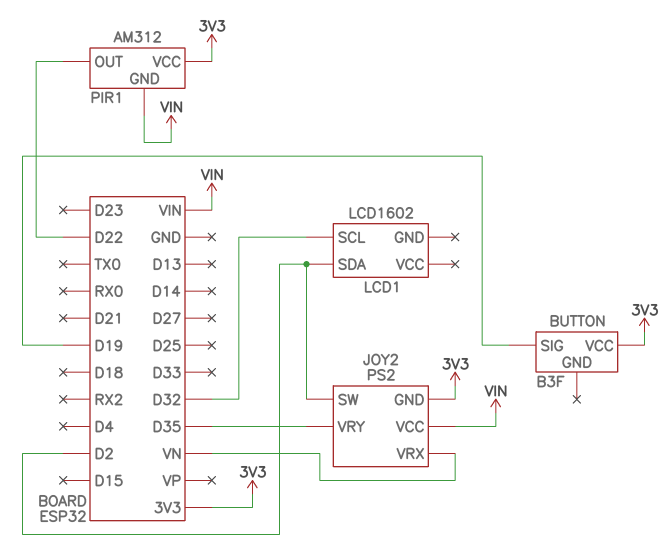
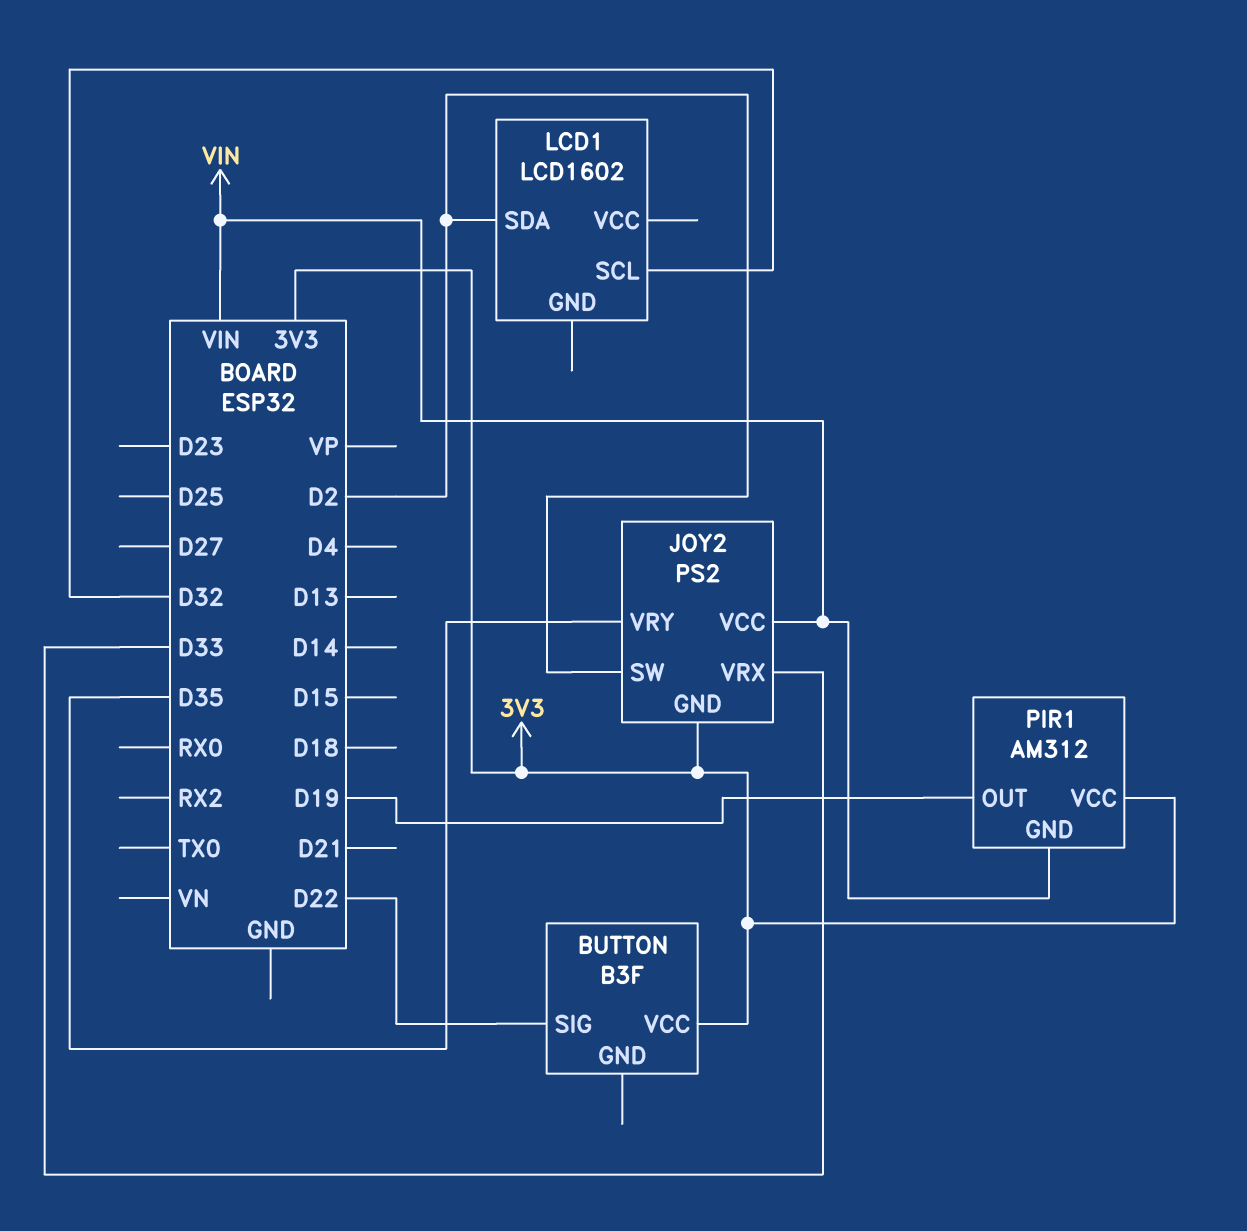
BUTTON pin SIG: D19 -> D22
JOY2 pin VRX: VN -> D33
PIR1 pin OUT: D22 -> D19

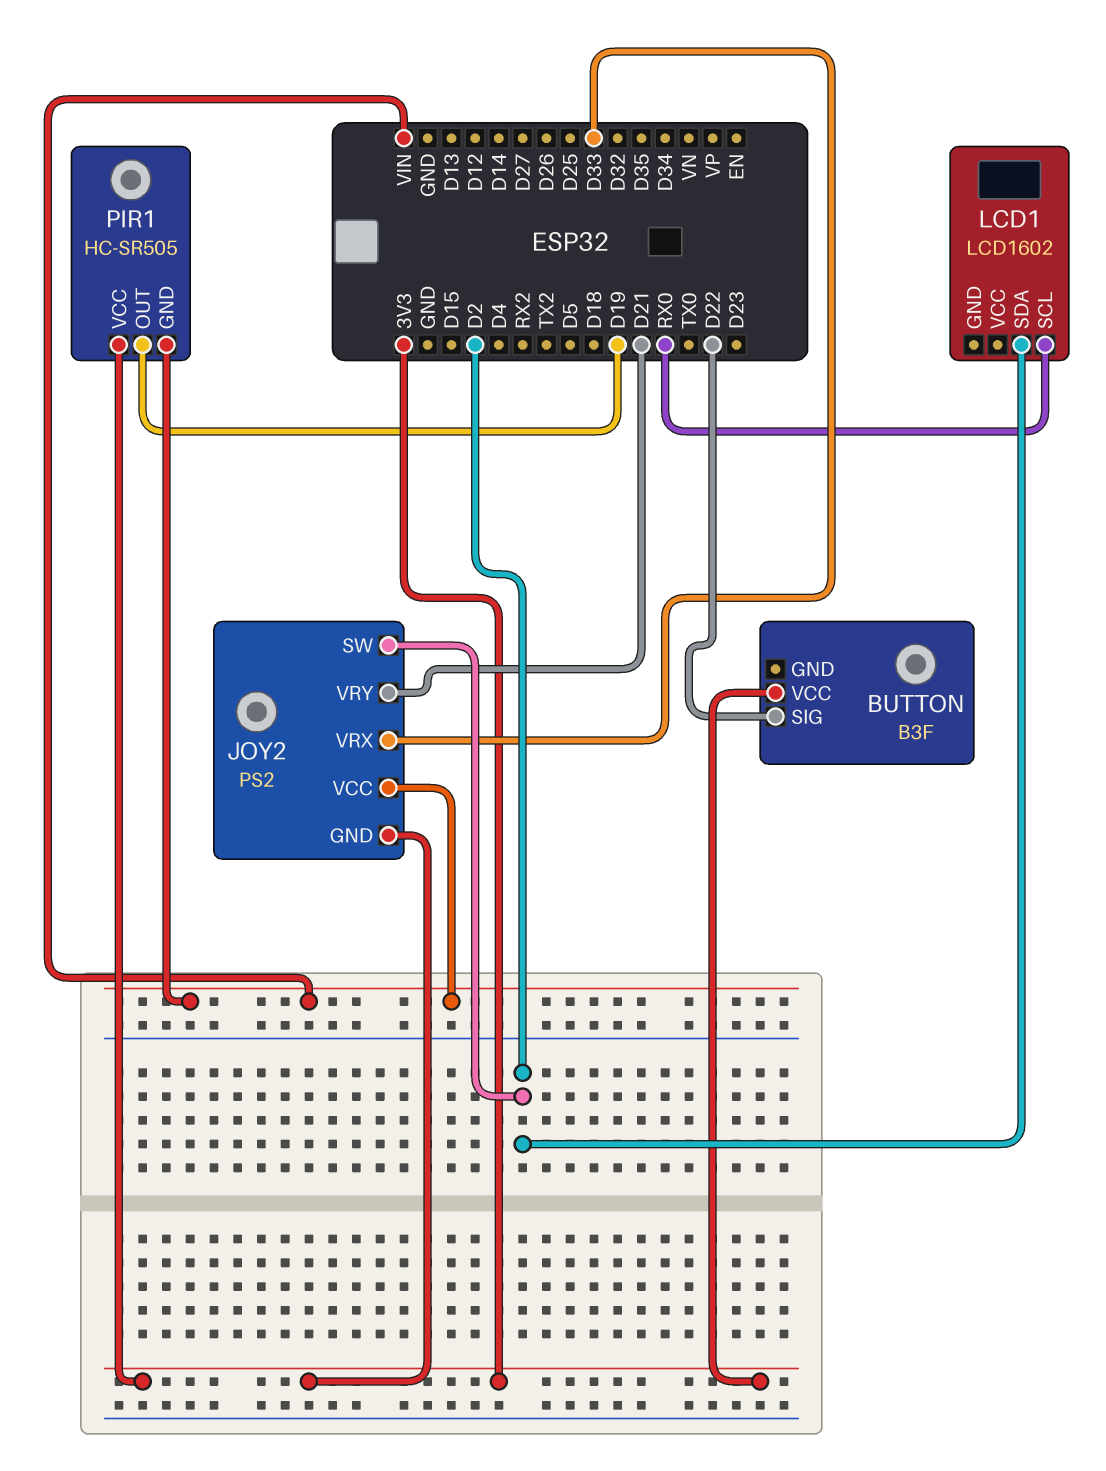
JOY2 pin VRY: D35 -> D21
LCD1 pin SCL: D32 -> RX0
PIR1: AM312 -> HC-SR505

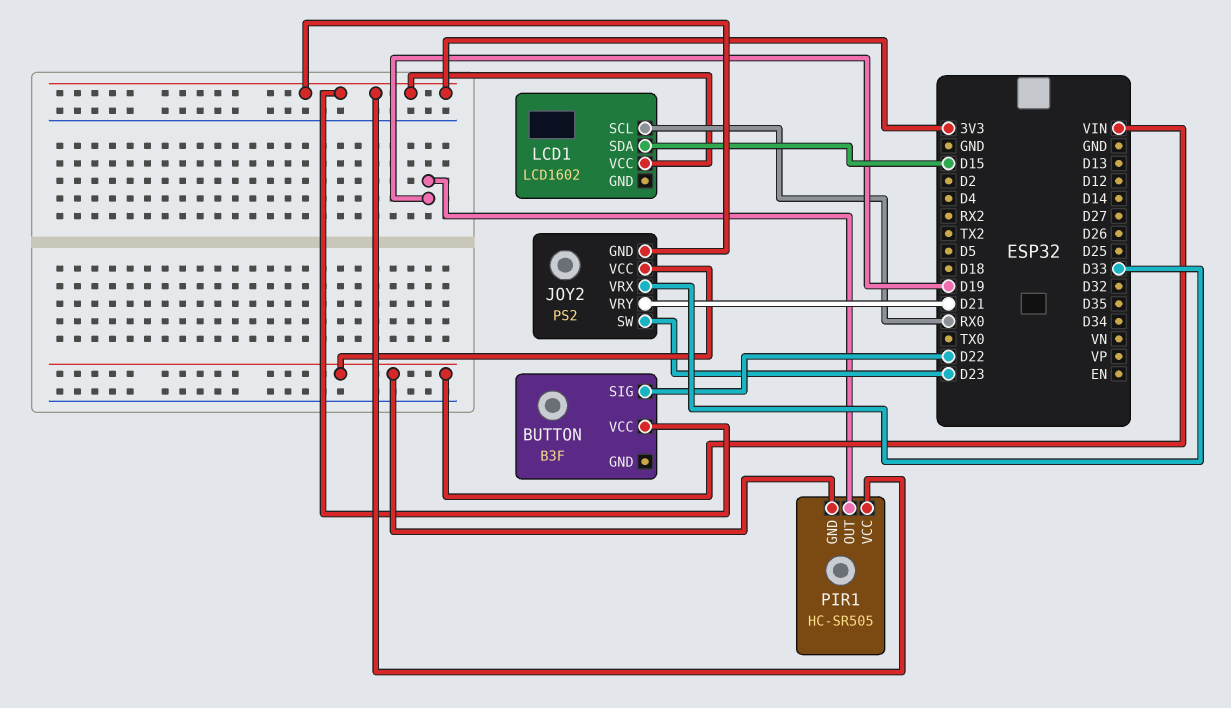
JOY2 pin SW: D2 -> D23
LCD1 pin SDA: D2 -> D15
LCD1 pin VCC: none -> 3V3

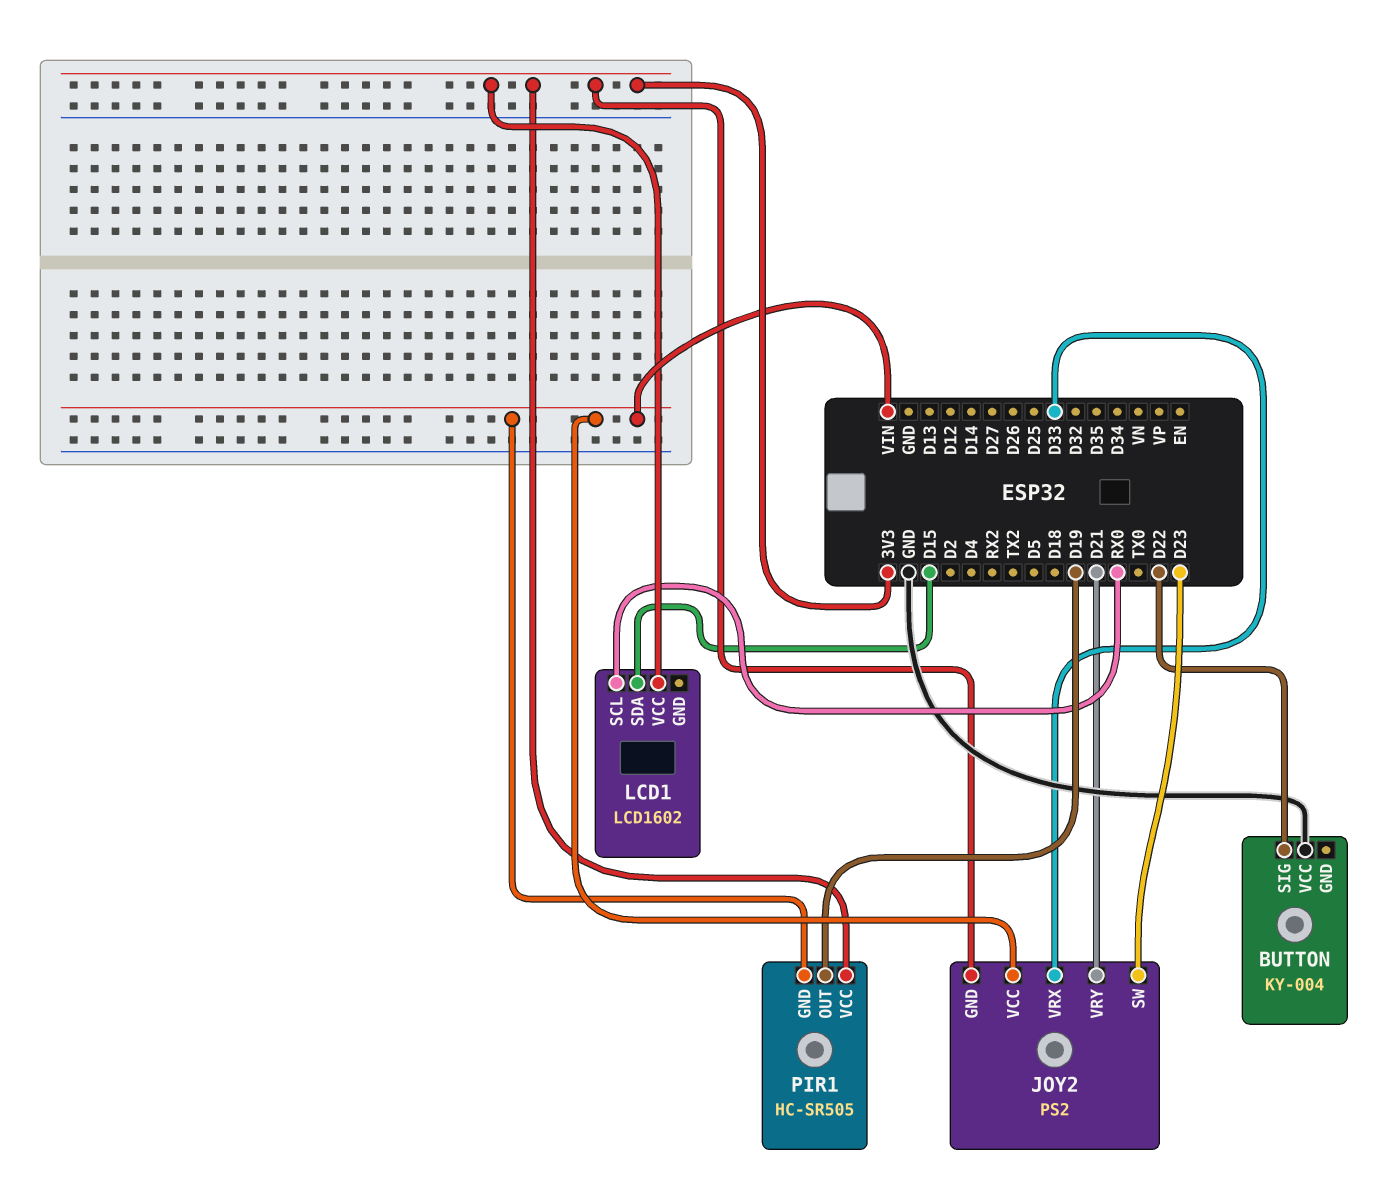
BUTTON: B3F -> KY-004
BUTTON pin VCC: 3V3 -> GND

